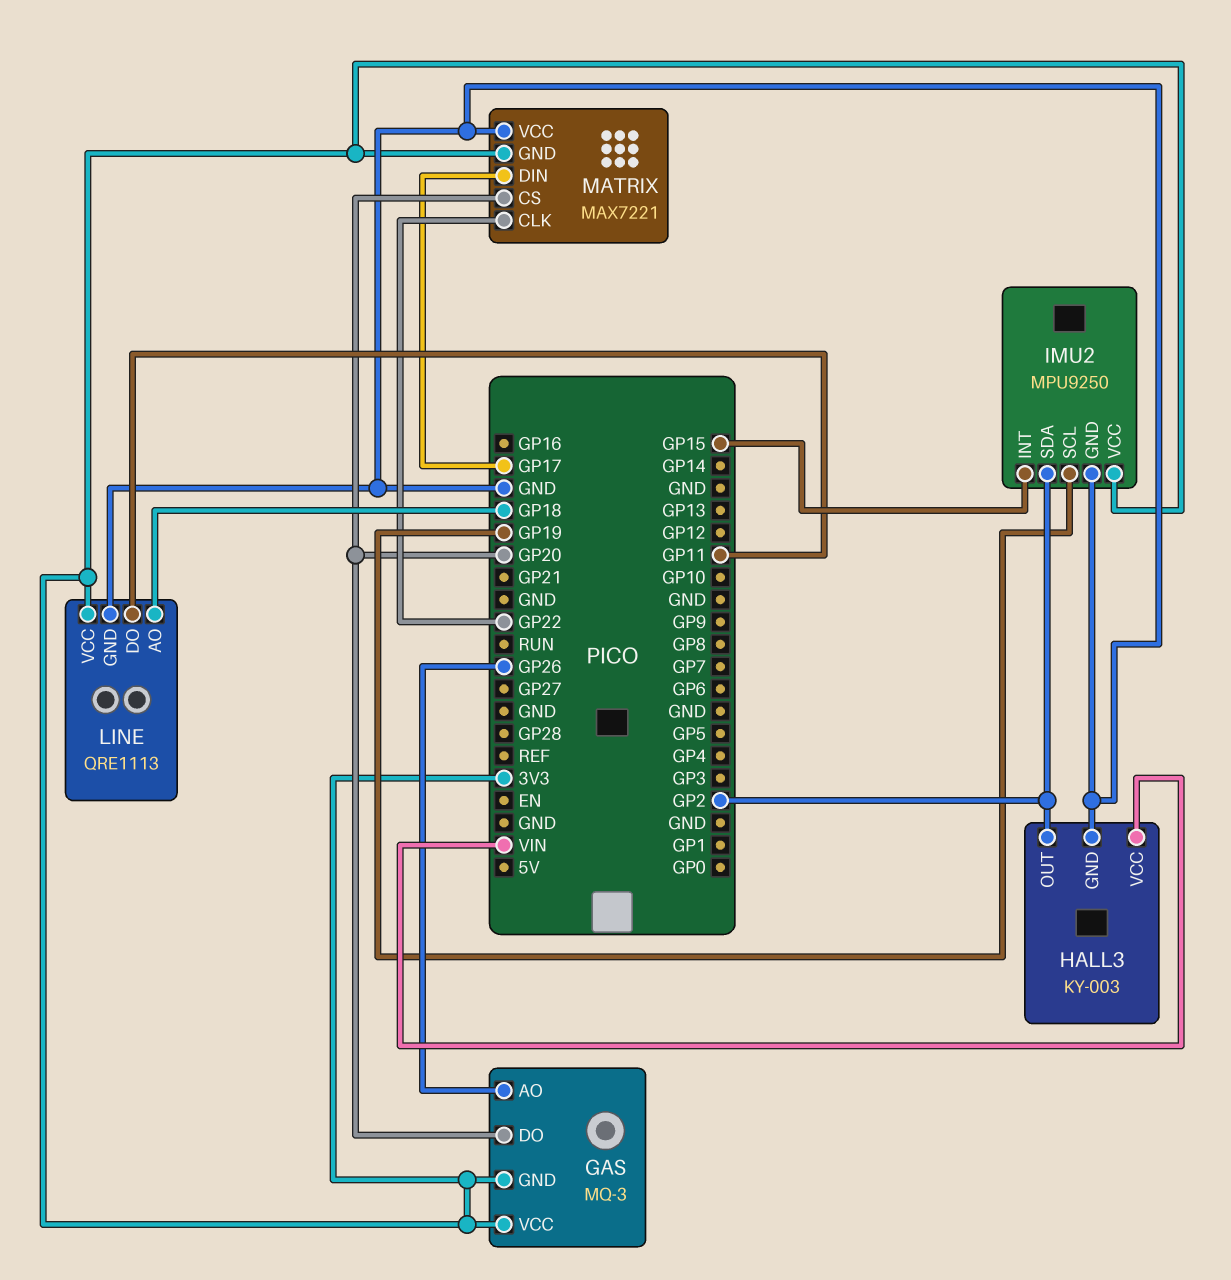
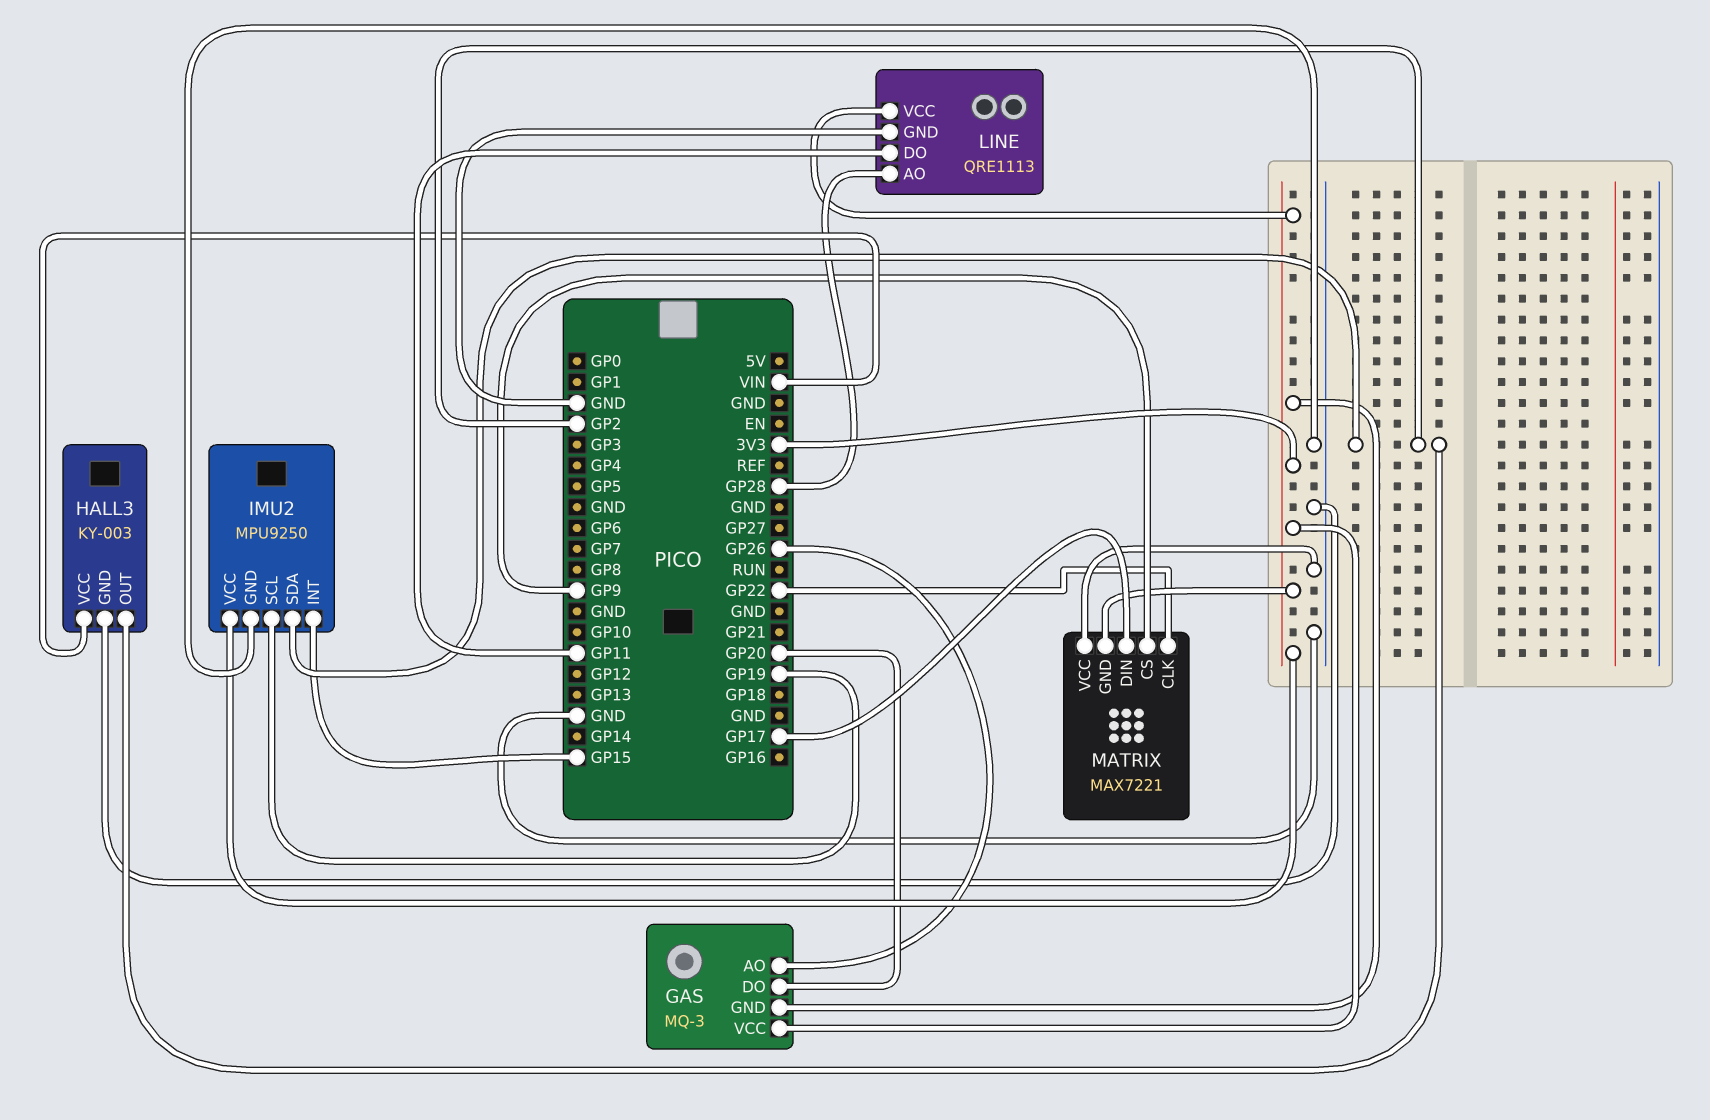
LINE pin AO: GP18 -> GP28
MATRIX pin CS: GP20 -> GP9

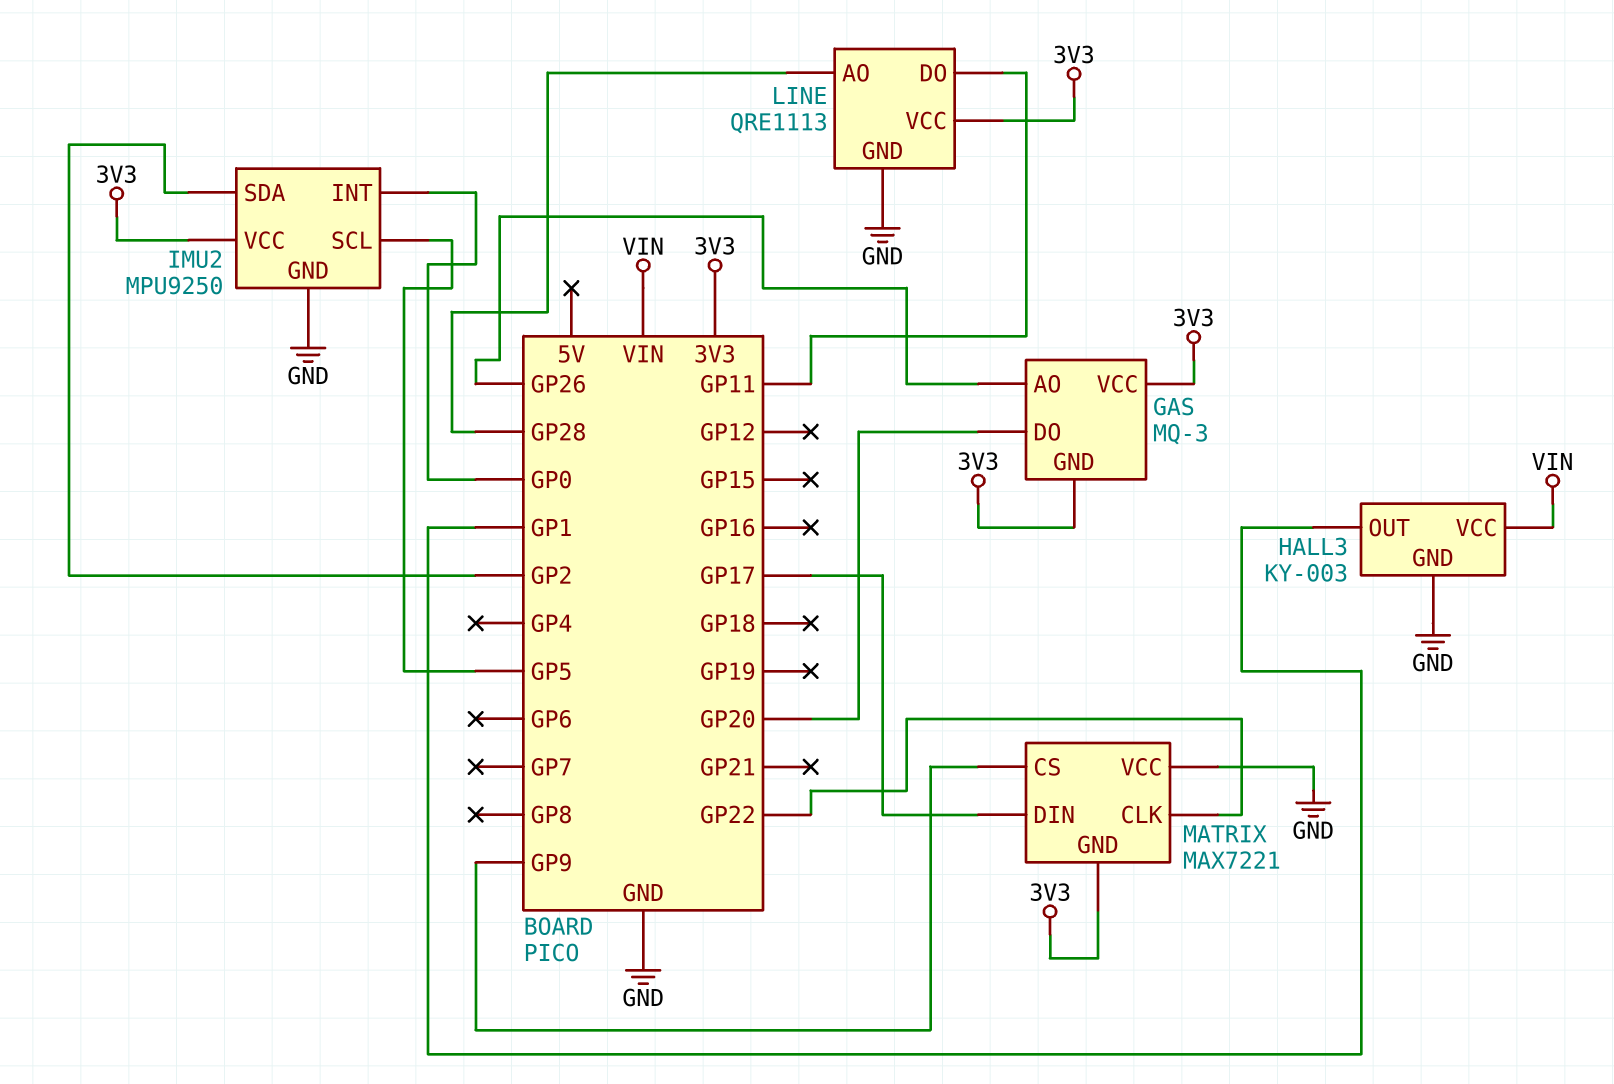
HALL3 pin OUT: GP2 -> GP1
IMU2 pin INT: GP15 -> GP0
IMU2 pin SCL: GP19 -> GP5

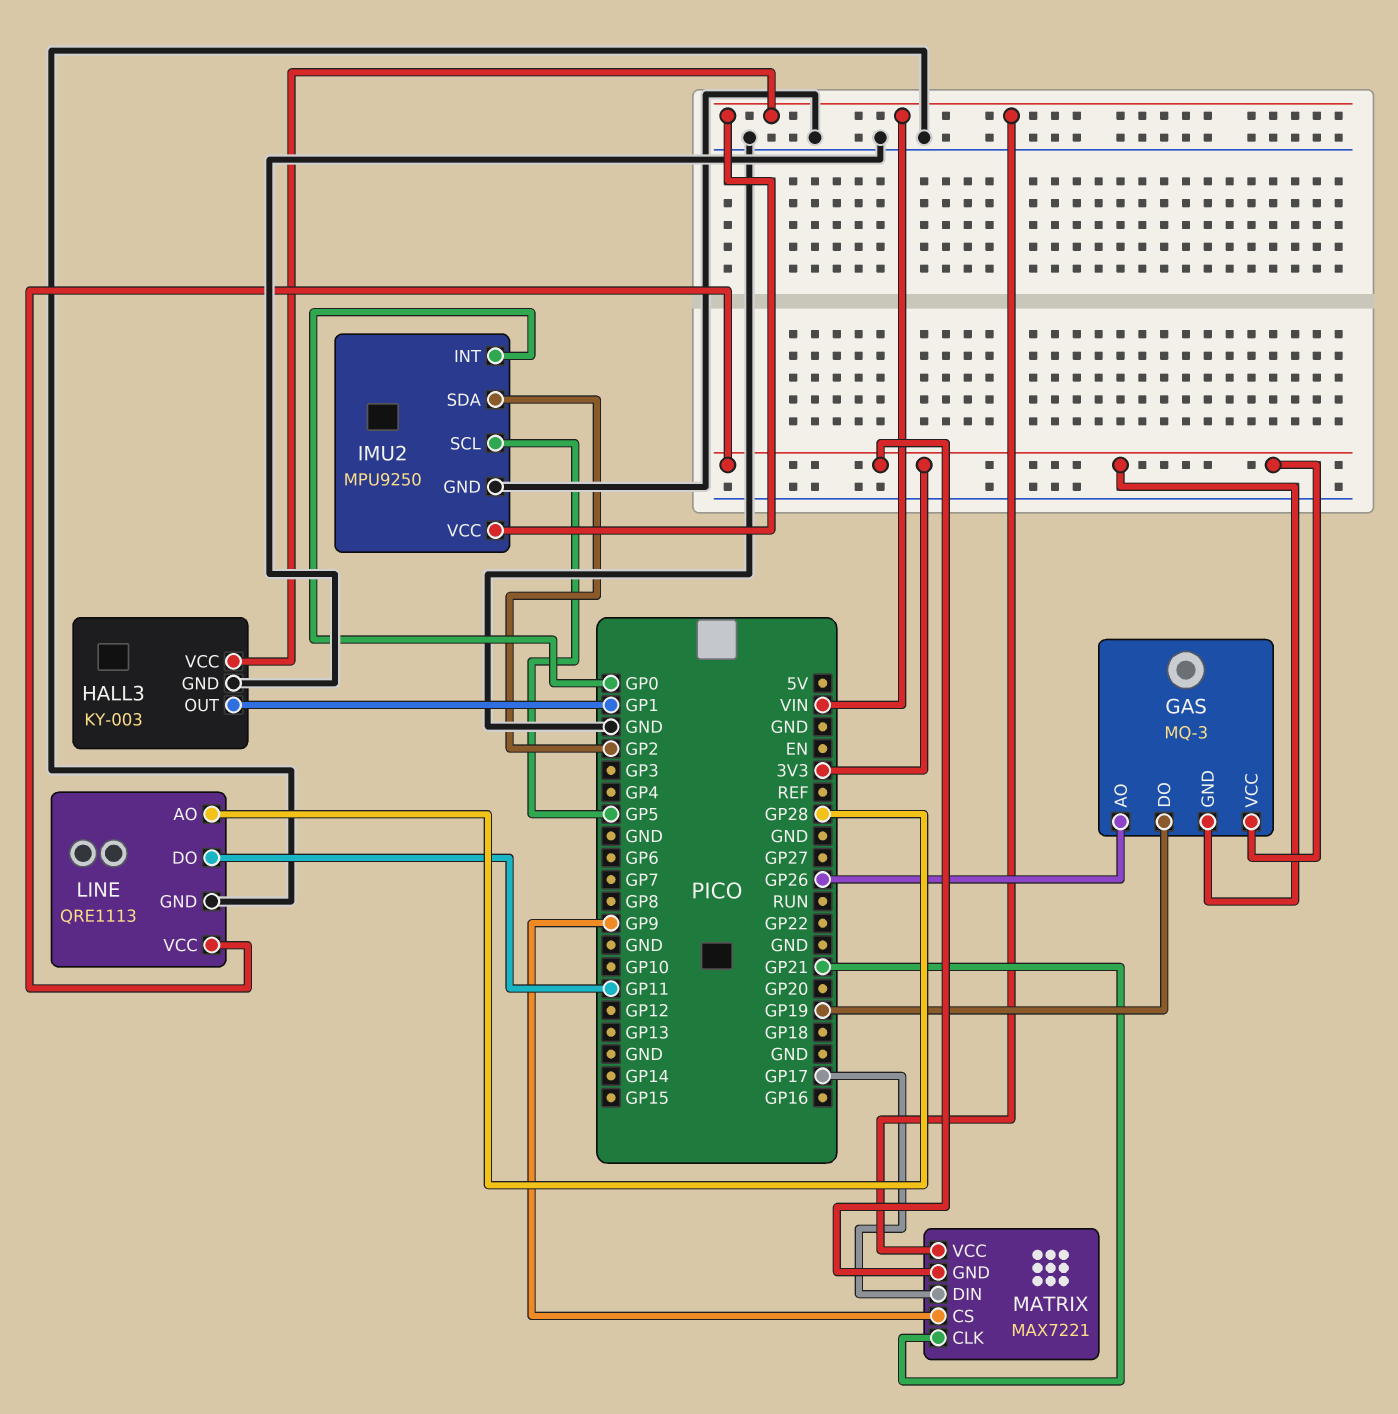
GAS pin DO: GP20 -> GP19
IMU2 pin VCC: 3V3 -> VIN
MATRIX pin CLK: GP22 -> GP21
MATRIX pin VCC: GND -> VIN

